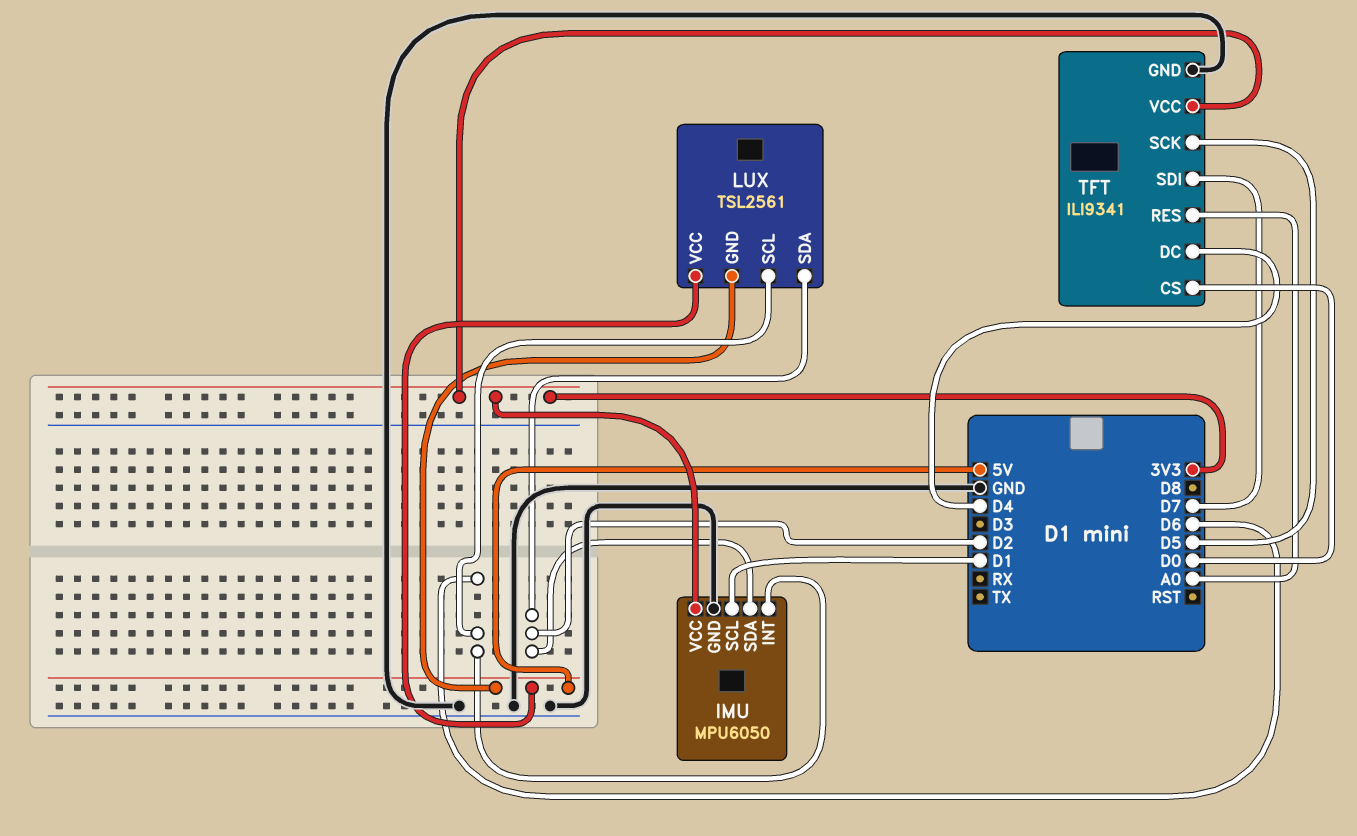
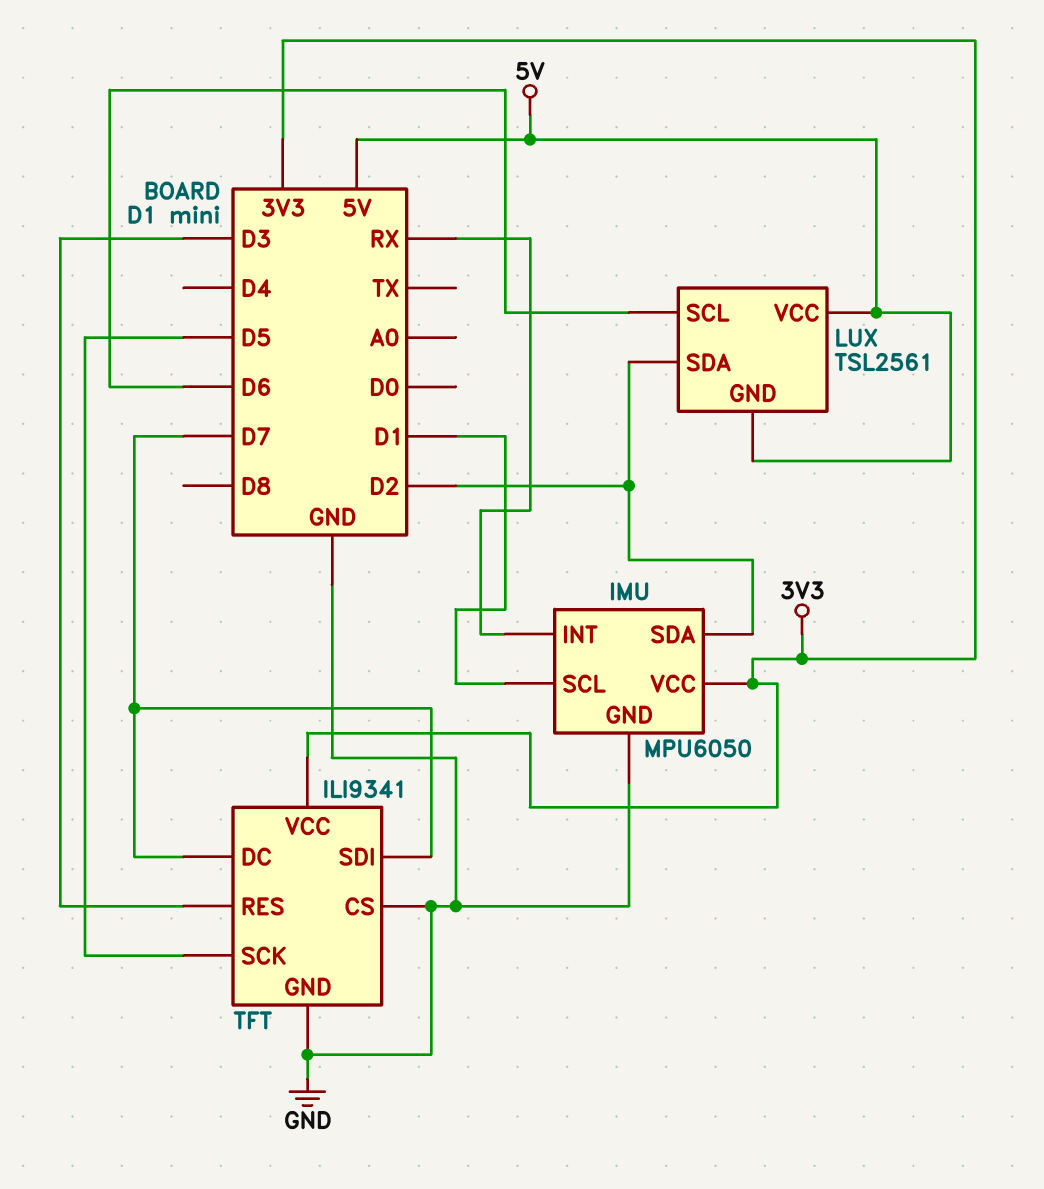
IMU pin INT: D6 -> RX
TFT pin CS: D0 -> GND
TFT pin DC: D4 -> D7
TFT pin RES: A0 -> D3

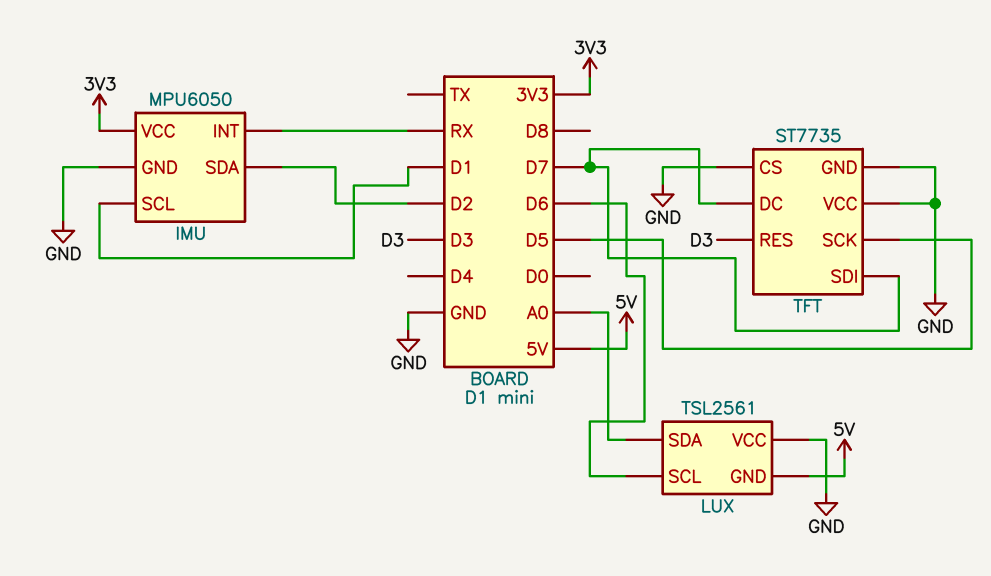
LUX pin SDA: D2 -> A0
LUX pin VCC: 5V -> GND
TFT: ILI9341 -> ST7735
TFT pin VCC: 3V3 -> GND

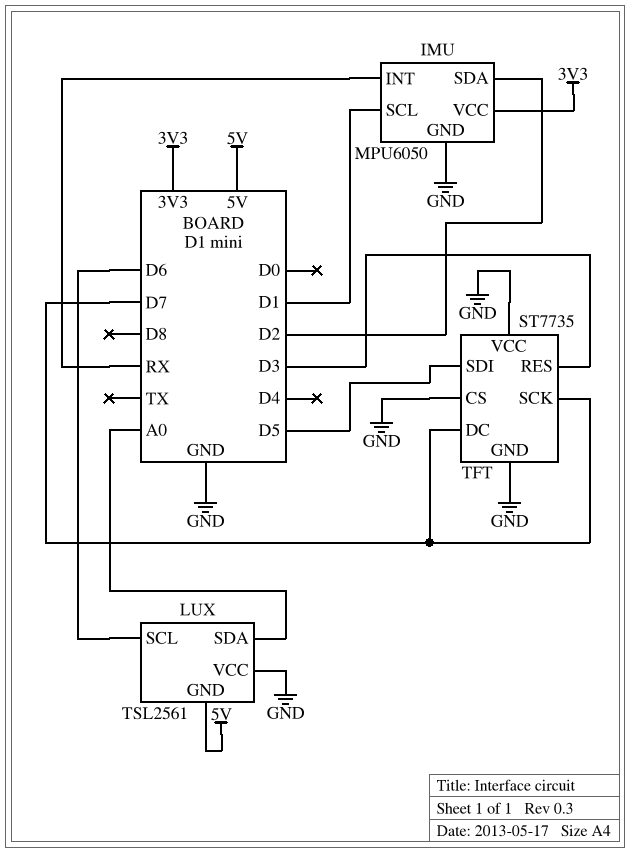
TFT pin SCK: D5 -> D7
TFT pin SDI: D7 -> D5

